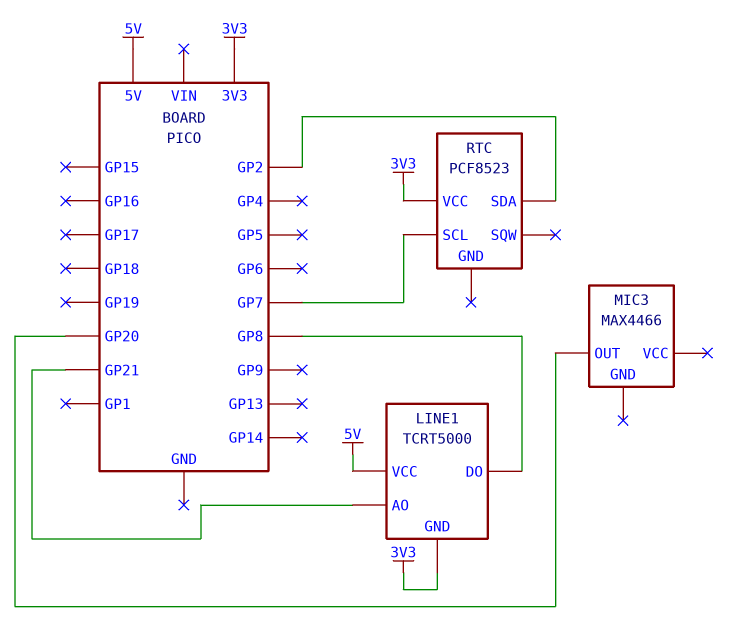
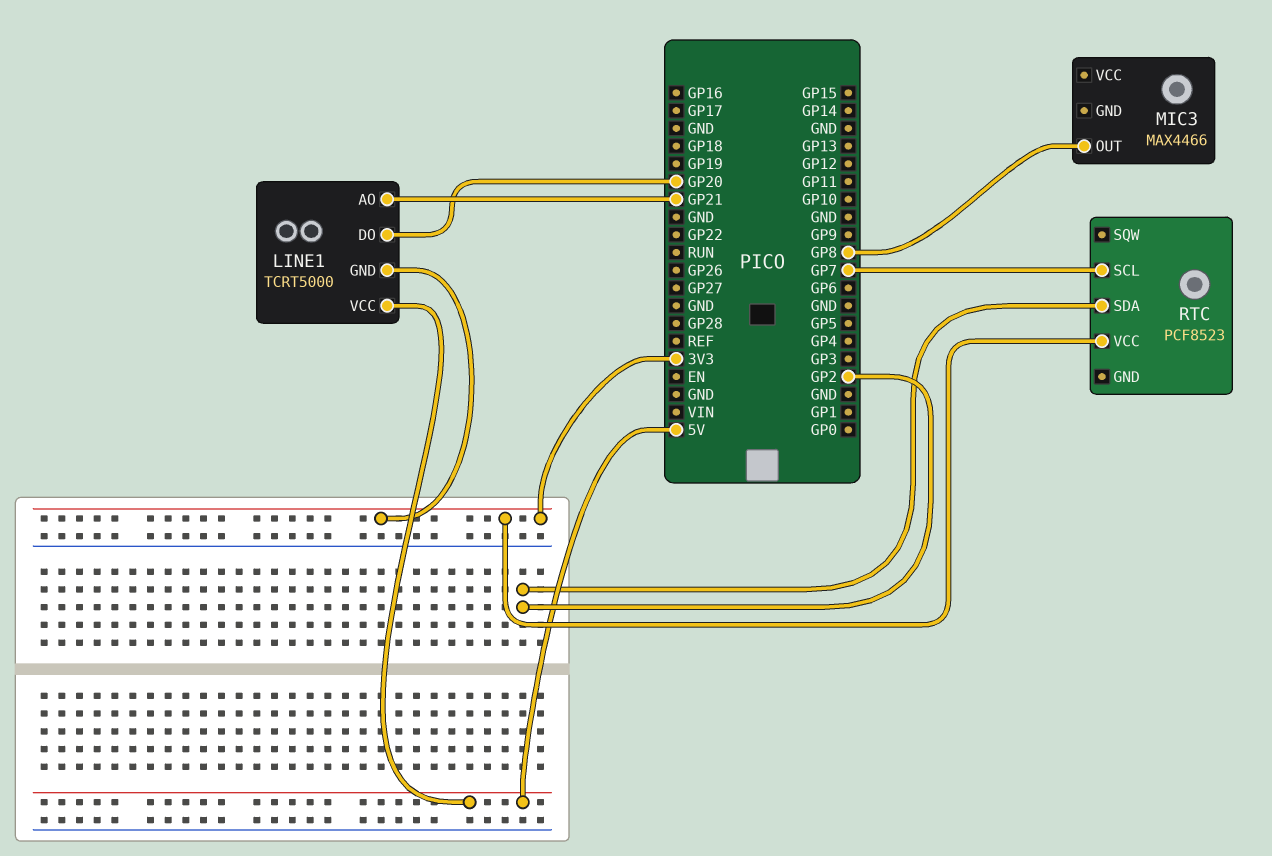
LINE1 pin DO: GP8 -> GP20
MIC3 pin OUT: GP20 -> GP8

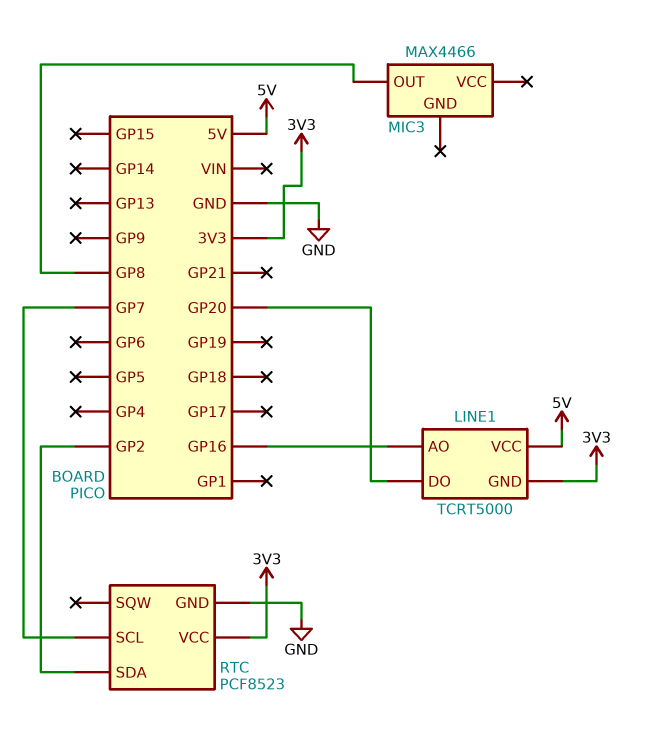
LINE1 pin AO: GP21 -> GP16
RTC pin GND: none -> GND

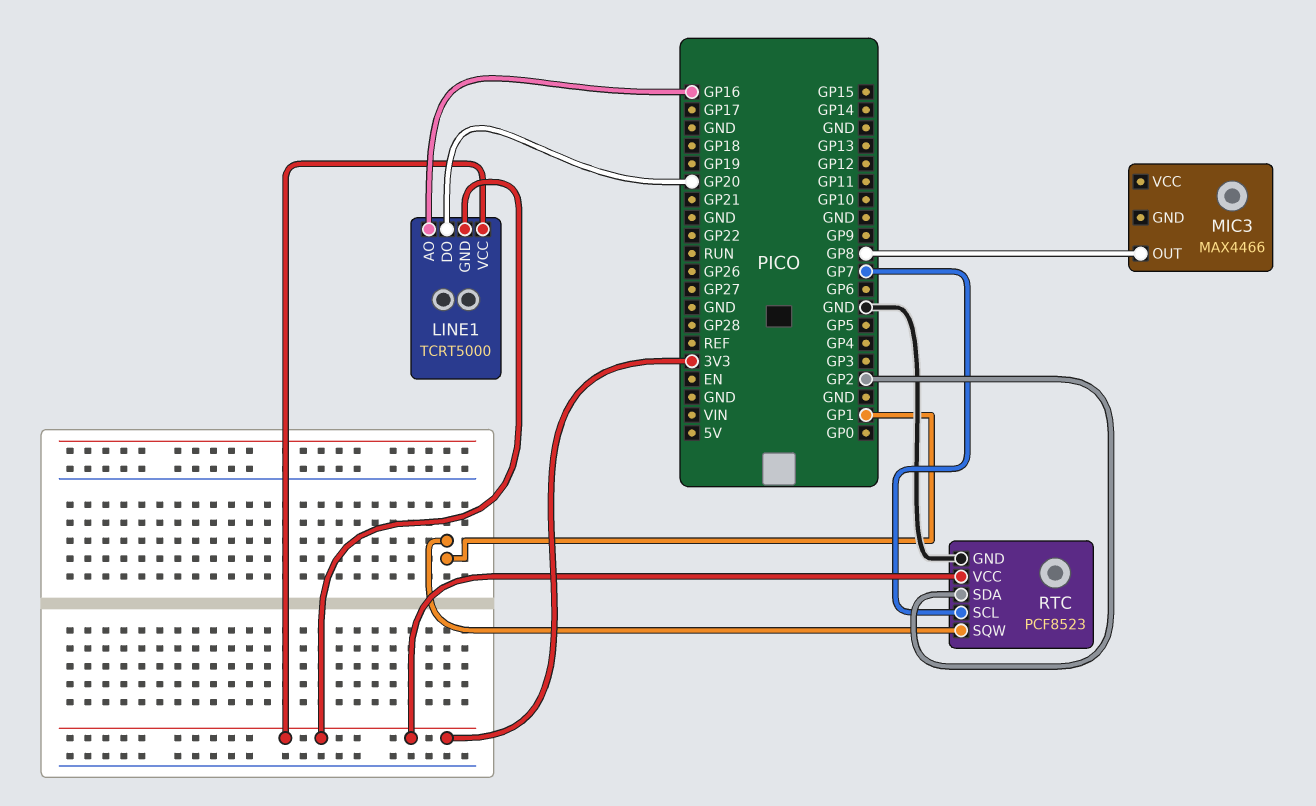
LINE1 pin VCC: 5V -> 3V3
RTC pin SQW: none -> GP1

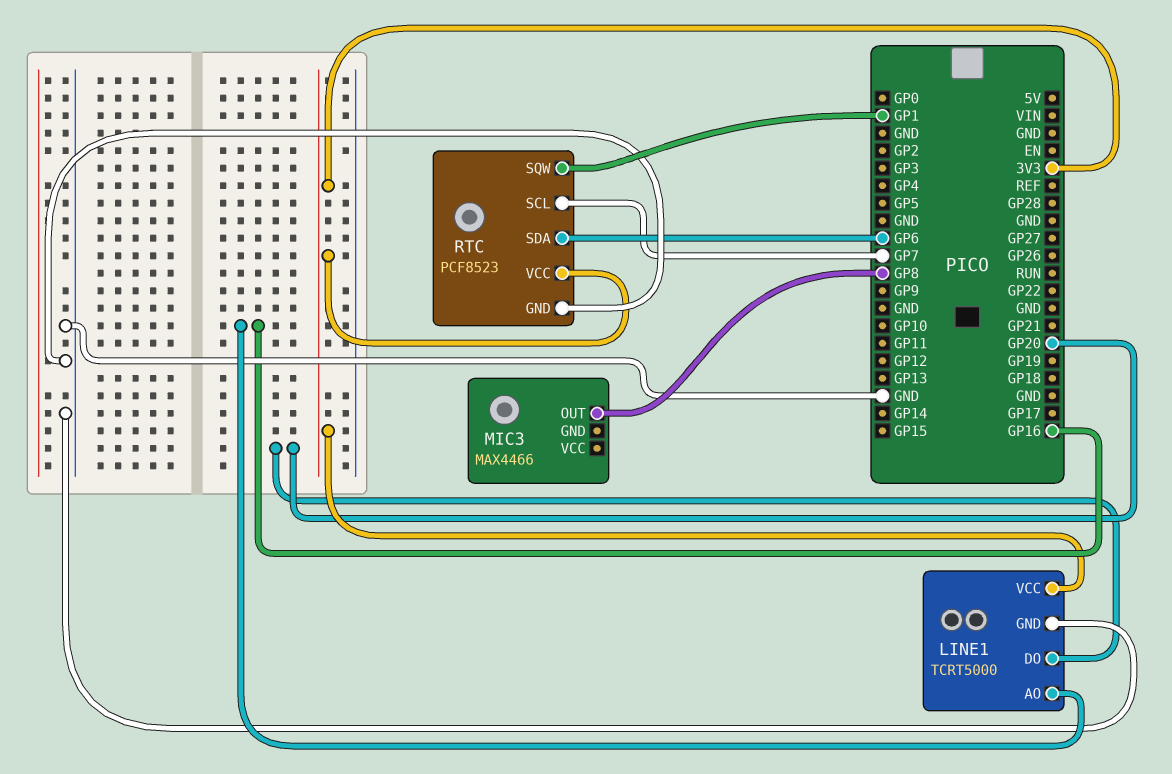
LINE1 pin GND: 3V3 -> GND
RTC pin SDA: GP2 -> GP6

